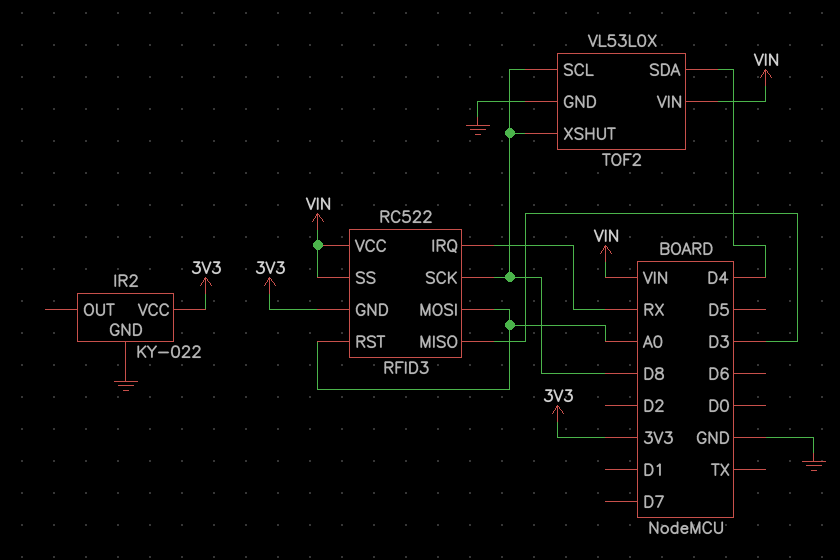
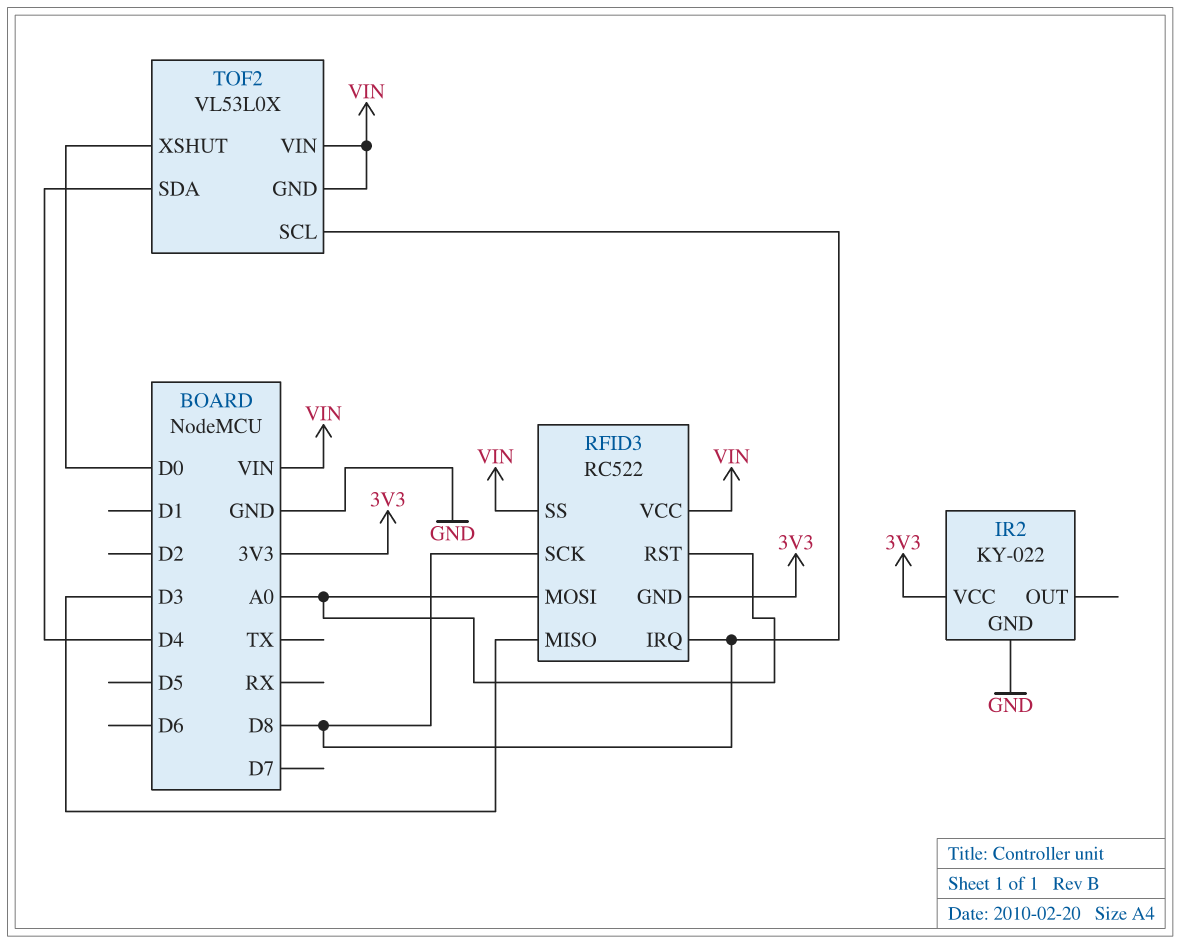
RFID3 pin IRQ: RX -> D8
TOF2 pin GND: GND -> VIN
TOF2 pin XSHUT: D8 -> D0

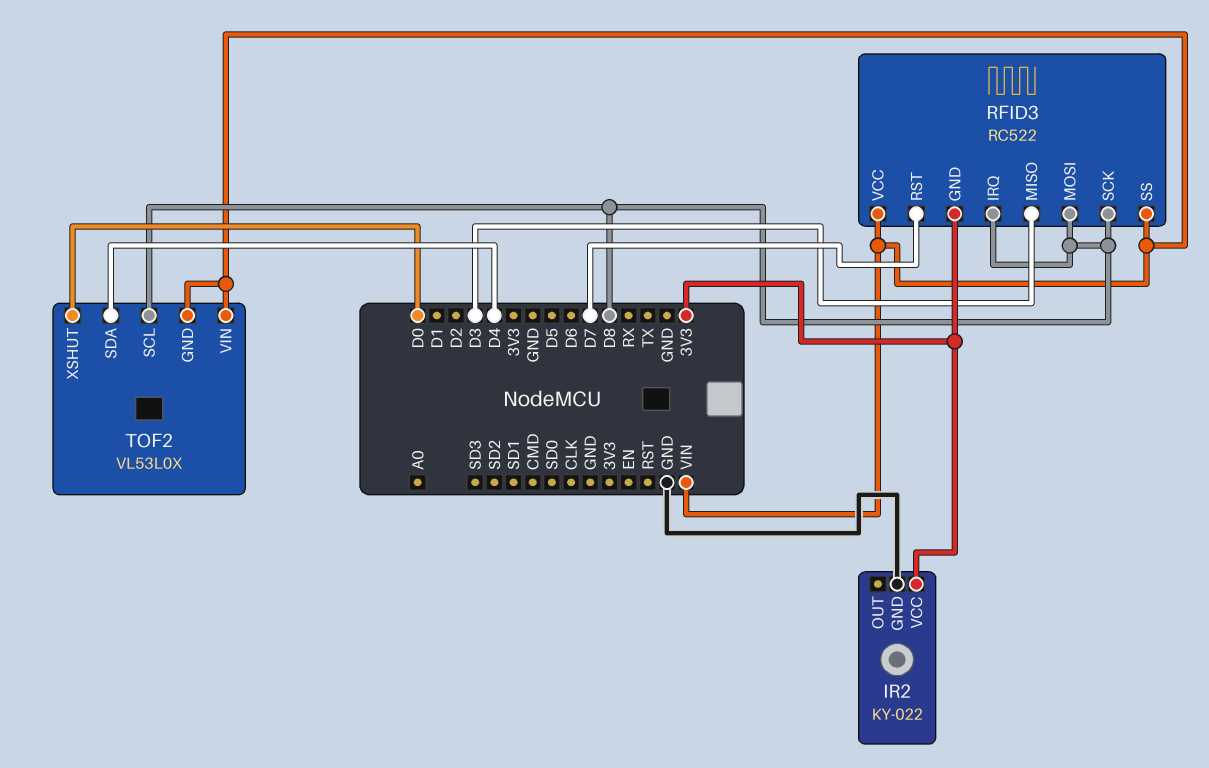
RFID3 pin MOSI: A0 -> D8
RFID3 pin RST: A0 -> D7

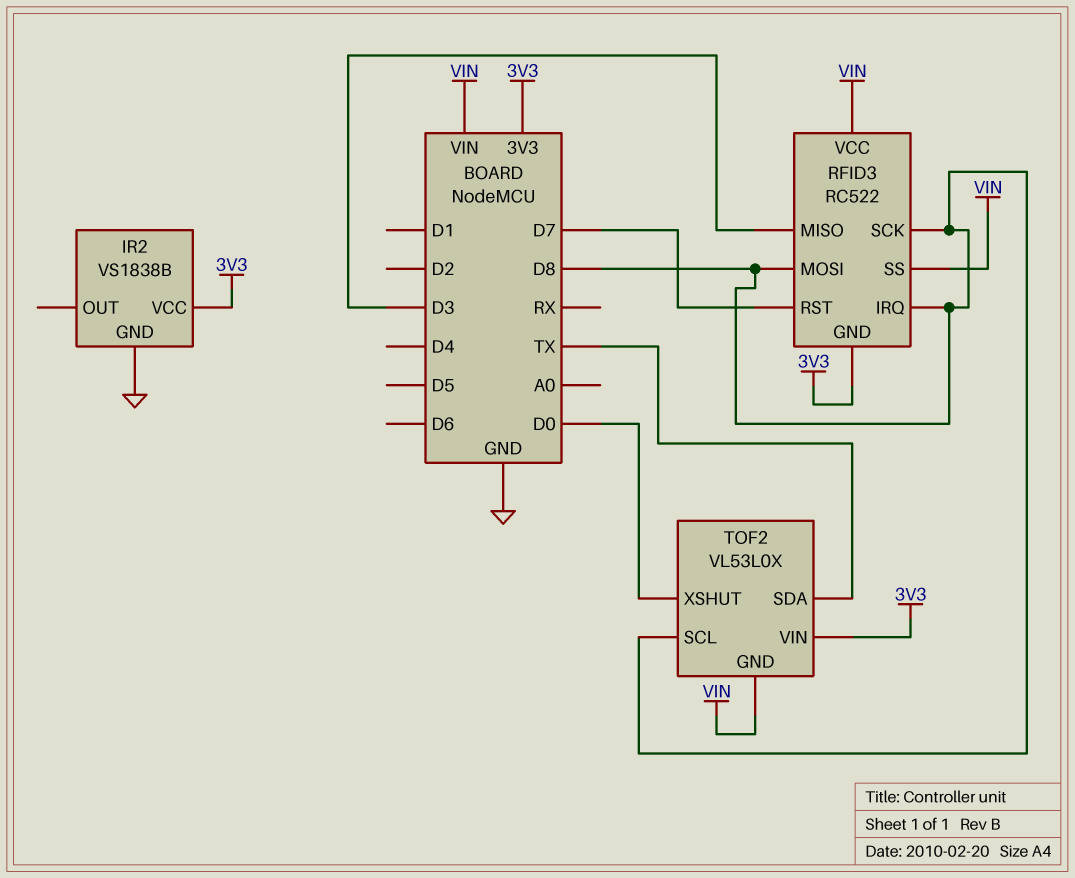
IR2: KY-022 -> VS1838B
TOF2 pin SDA: D4 -> TX
TOF2 pin VIN: VIN -> 3V3

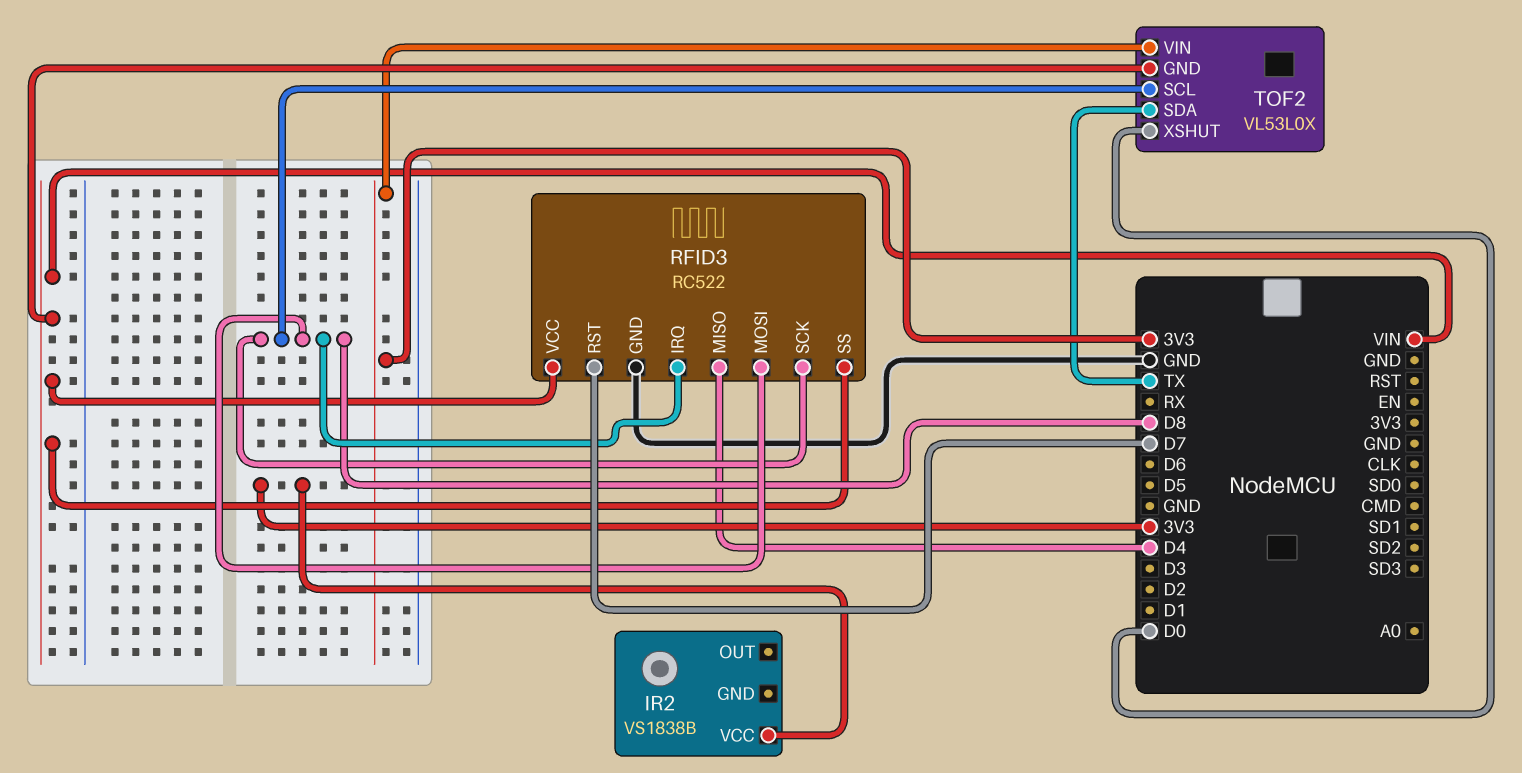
IR2 pin GND: GND -> none
RFID3 pin GND: 3V3 -> GND
RFID3 pin MISO: D3 -> D4

